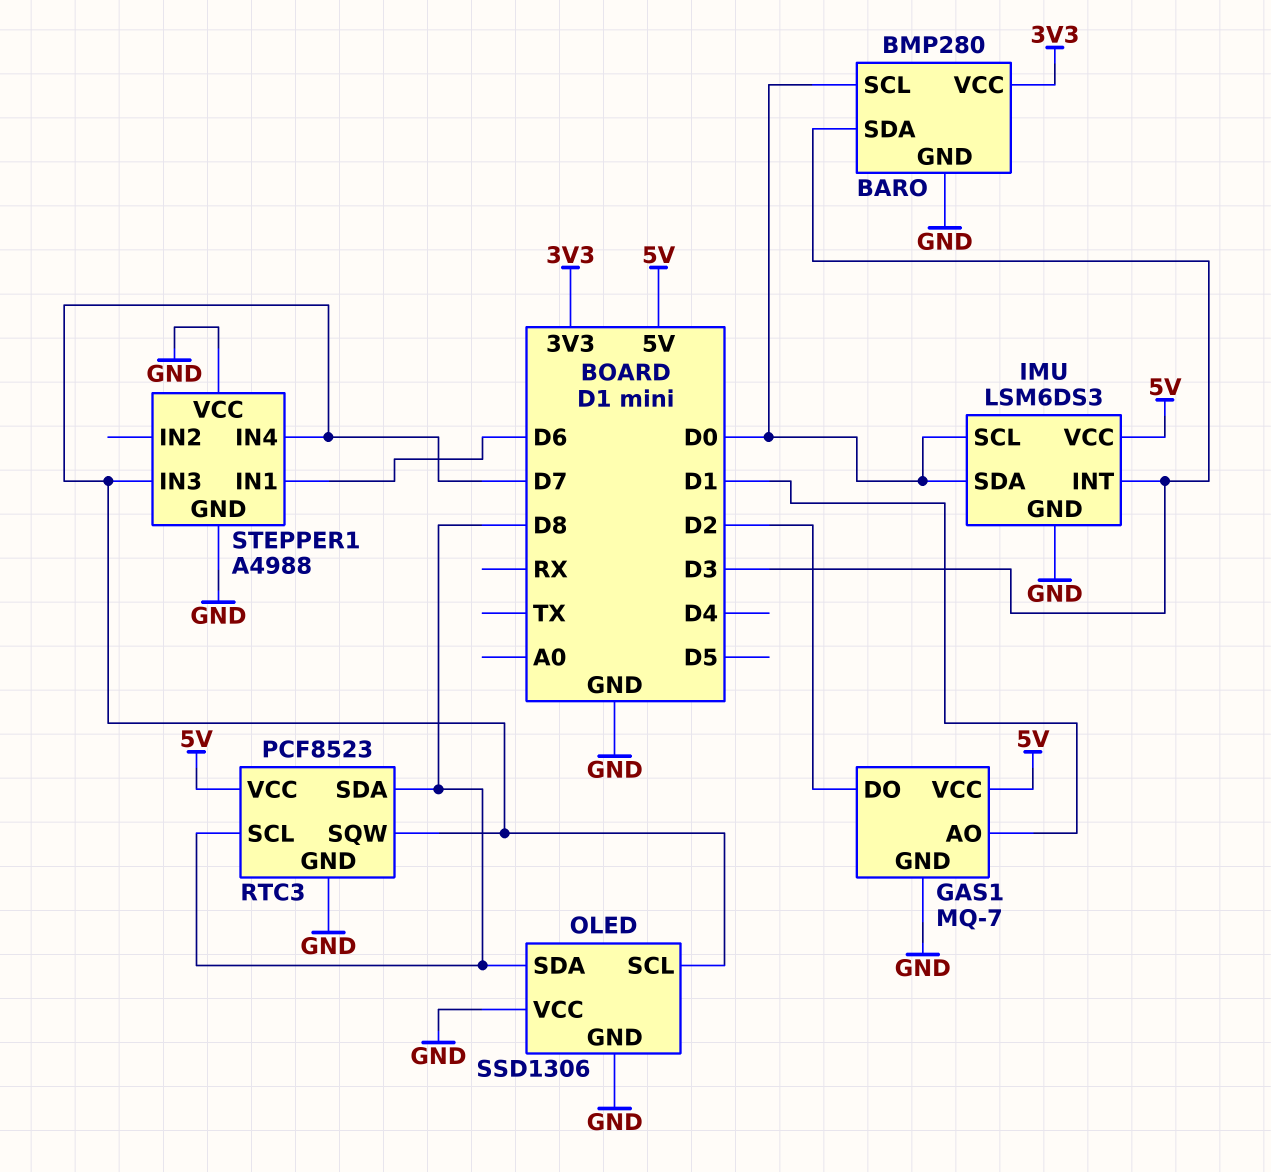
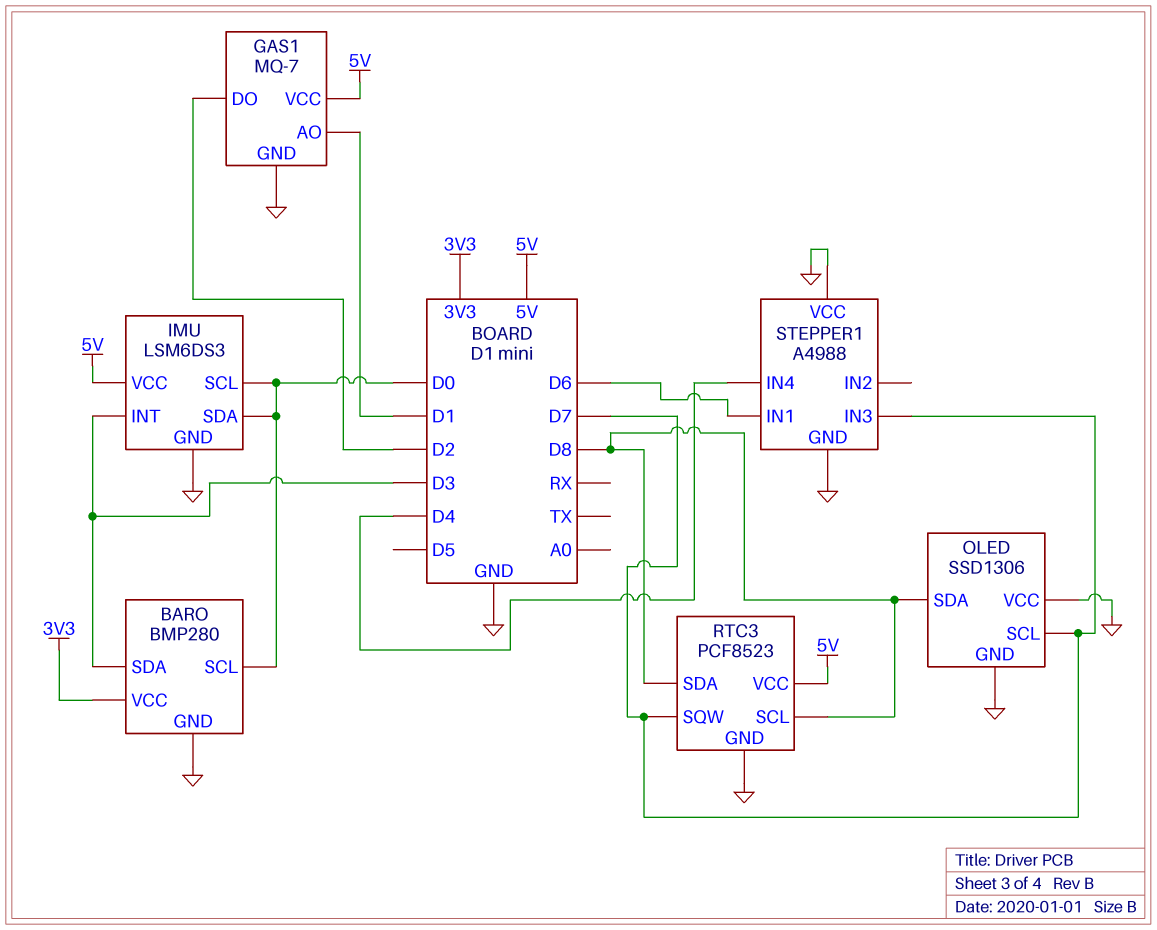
STEPPER1 pin IN4: D7 -> D4

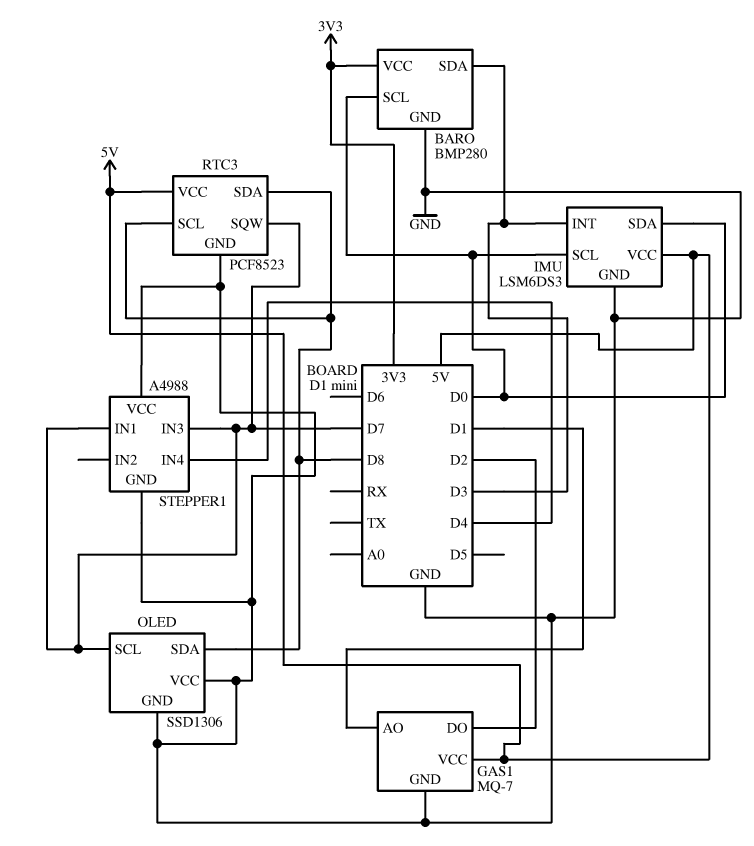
STEPPER1 pin IN1: D6 -> D7

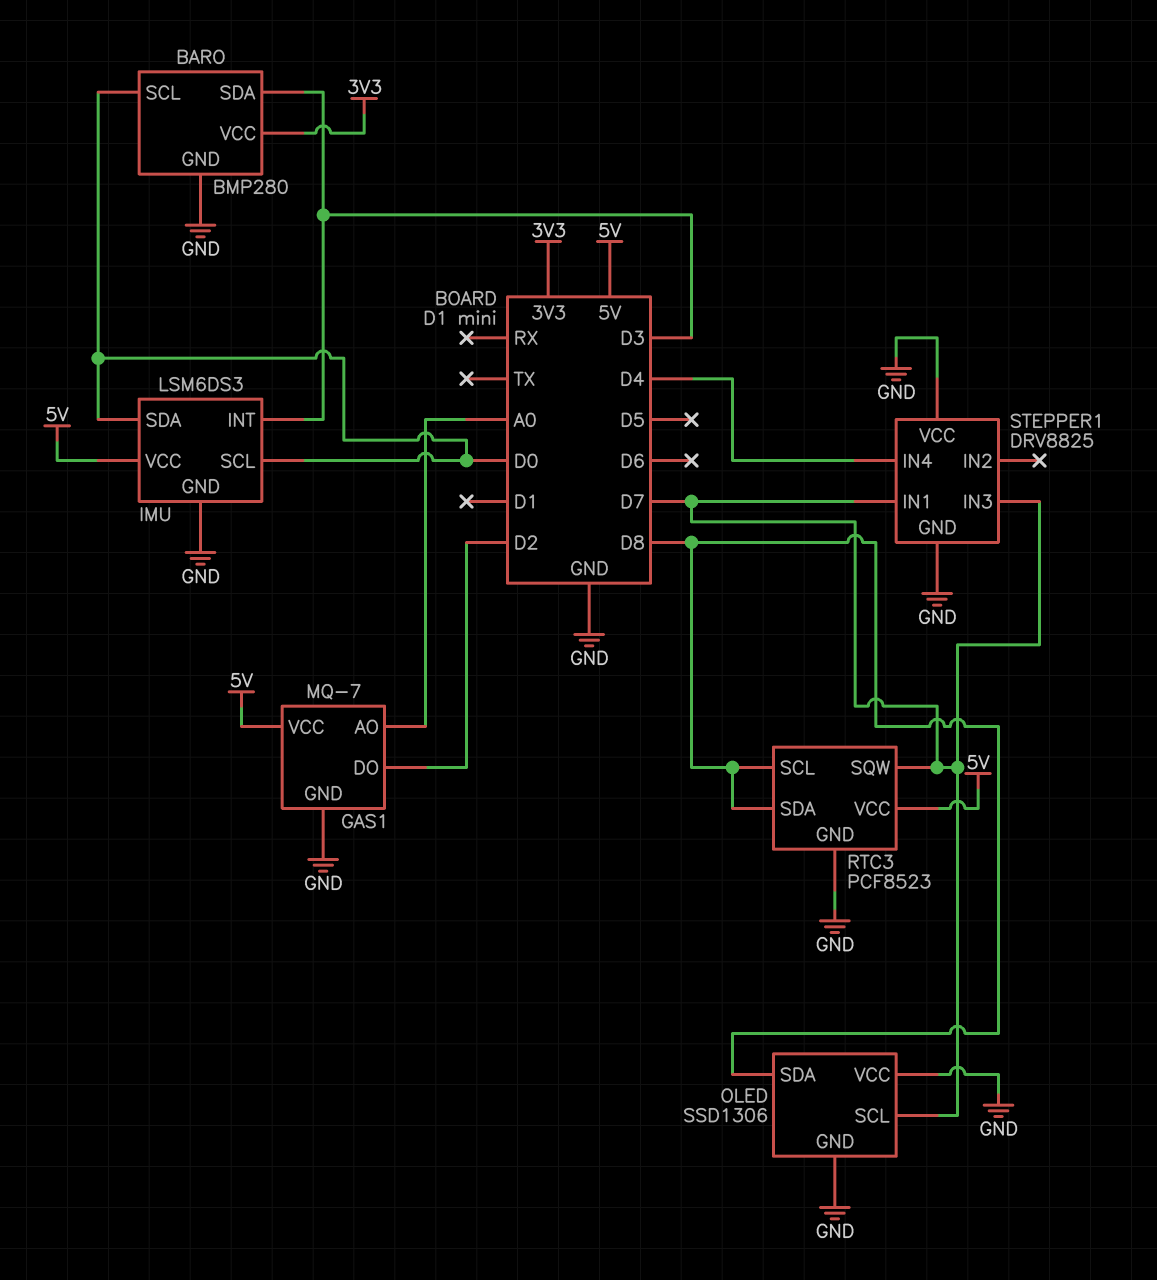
GAS1 pin AO: D1 -> A0
STEPPER1: A4988 -> DRV8825

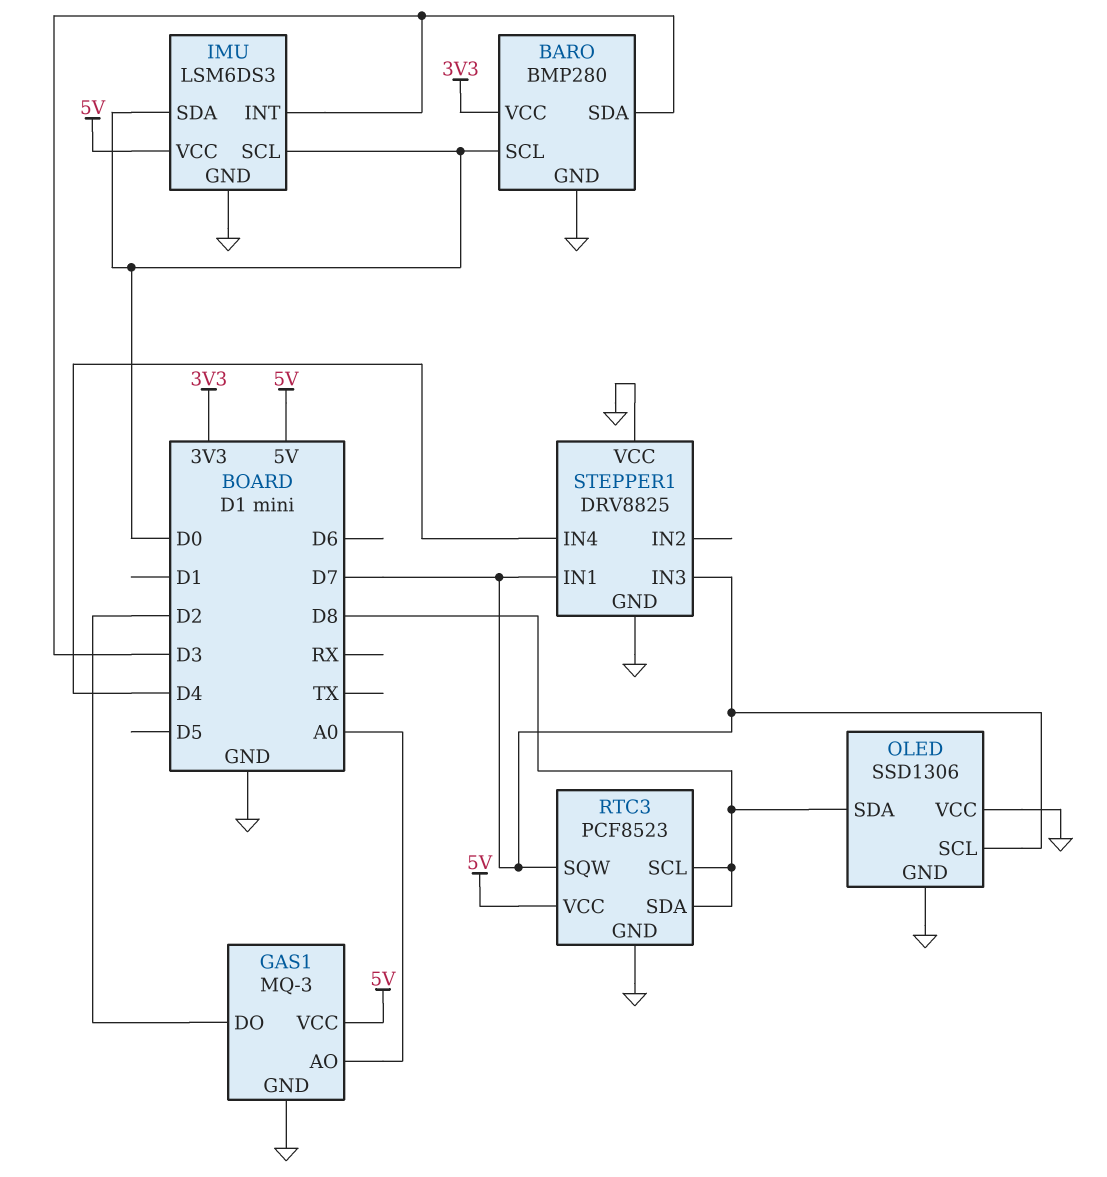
GAS1: MQ-7 -> MQ-3

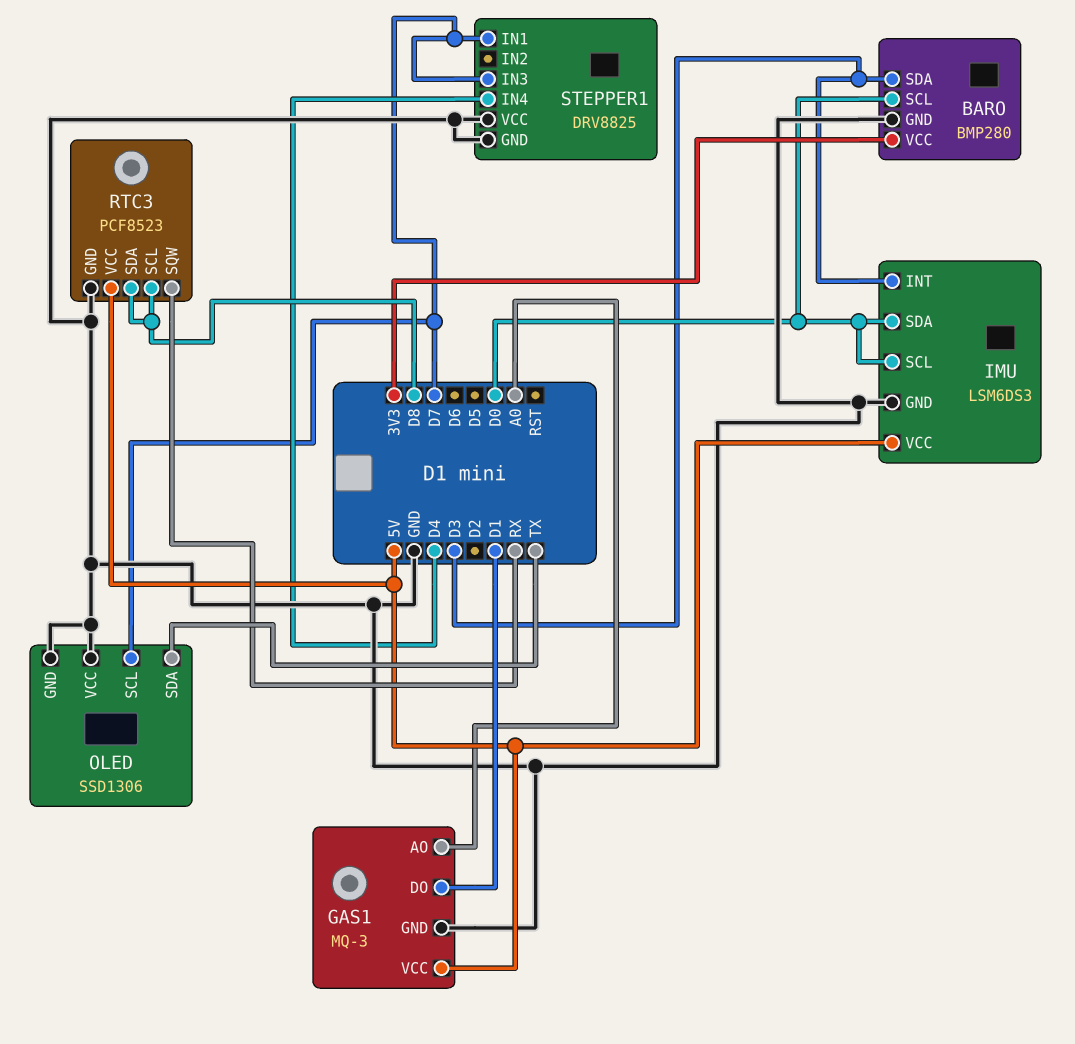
GAS1 pin DO: D2 -> D1
OLED pin SDA: D8 -> TX
RTC3 pin SQW: D7 -> RX

